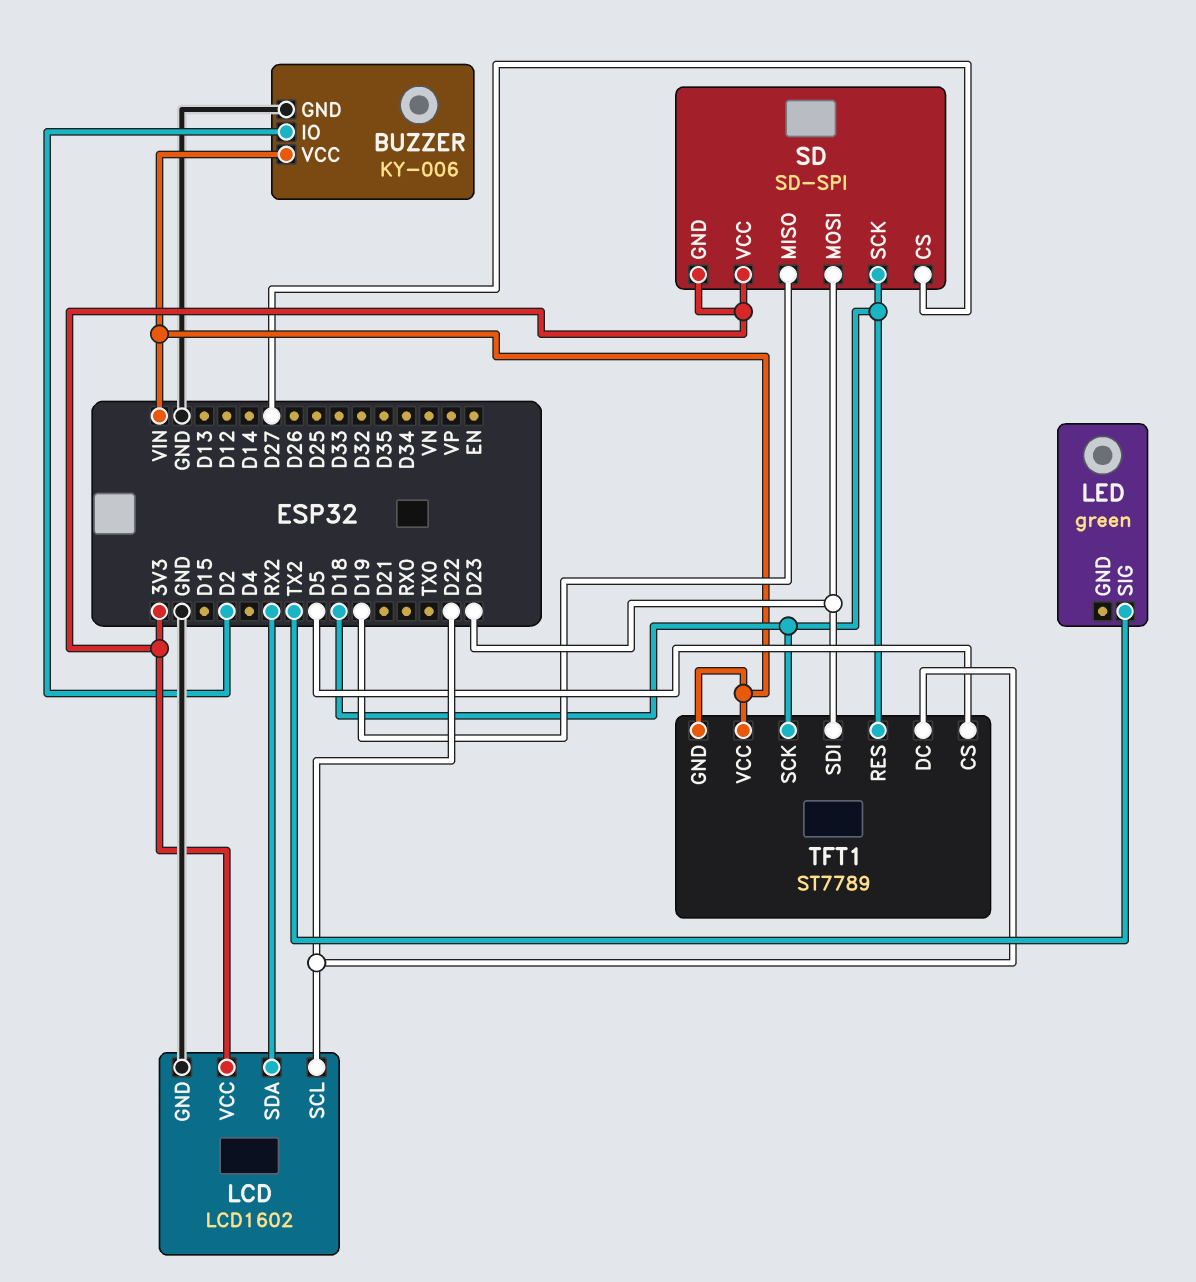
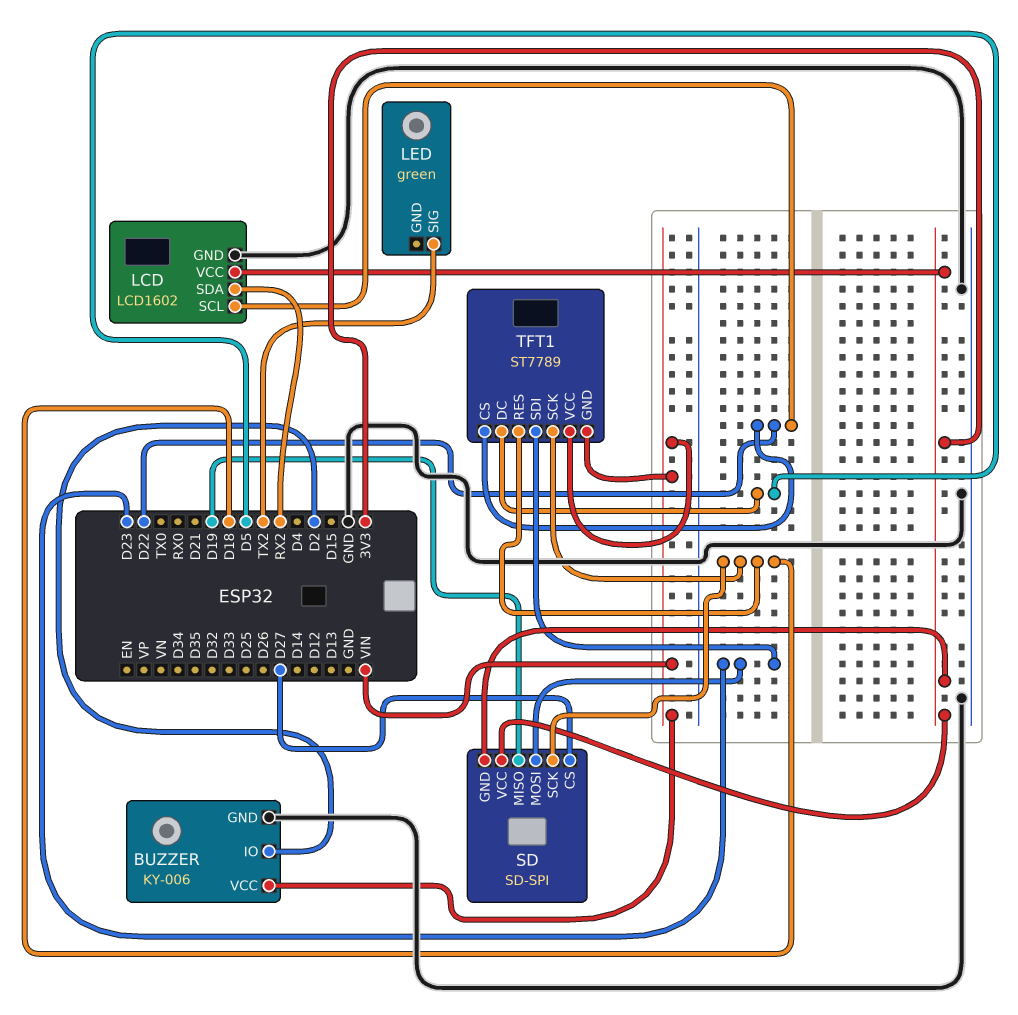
TFT1 pin CS: D5 -> D22
TFT1 pin DC: D22 -> D5

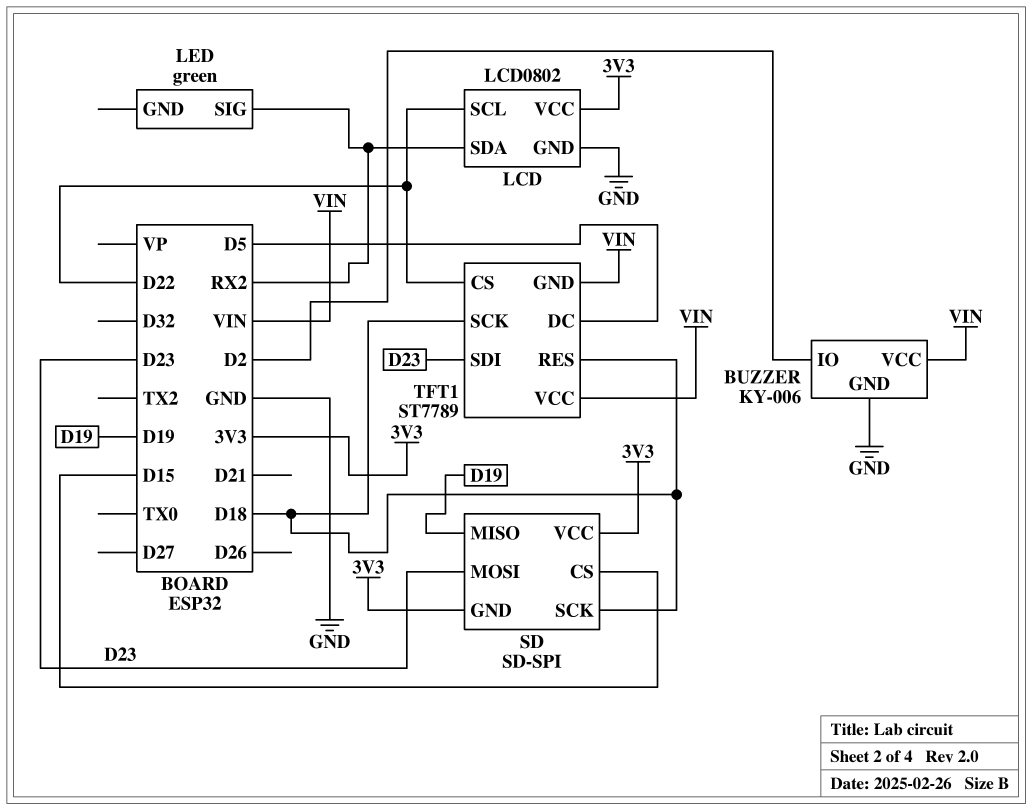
LCD: LCD1602 -> LCD0802
LED pin SIG: TX2 -> RX2
SD pin CS: D27 -> D15

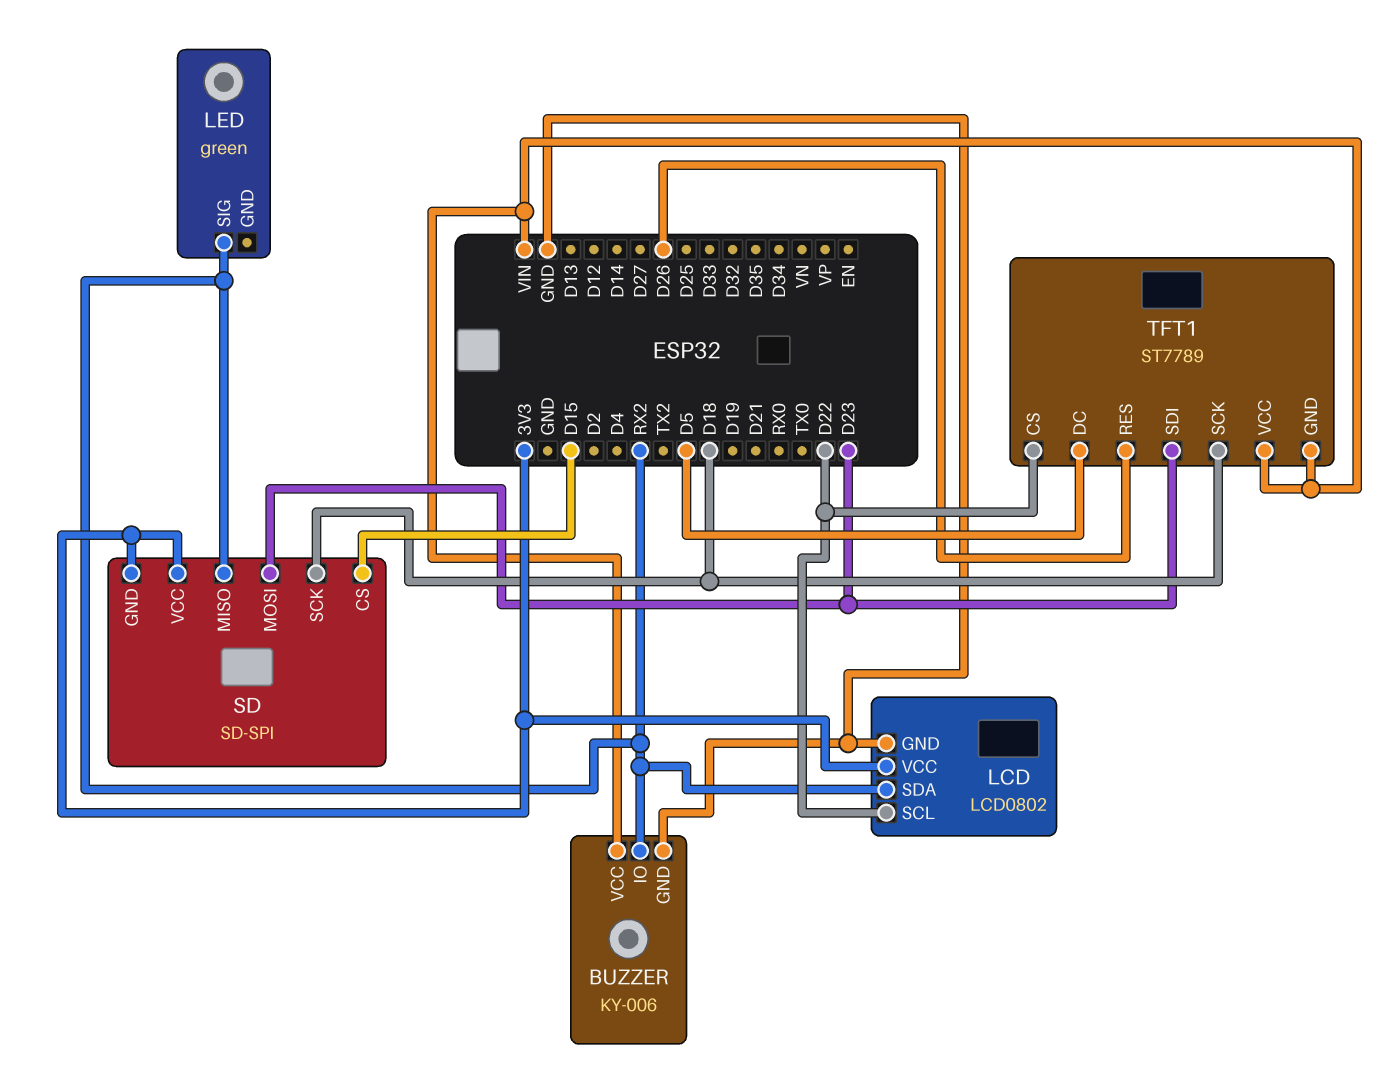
BUZZER pin IO: D2 -> RX2
SD pin MISO: D19 -> RX2
TFT1 pin RES: D18 -> D26

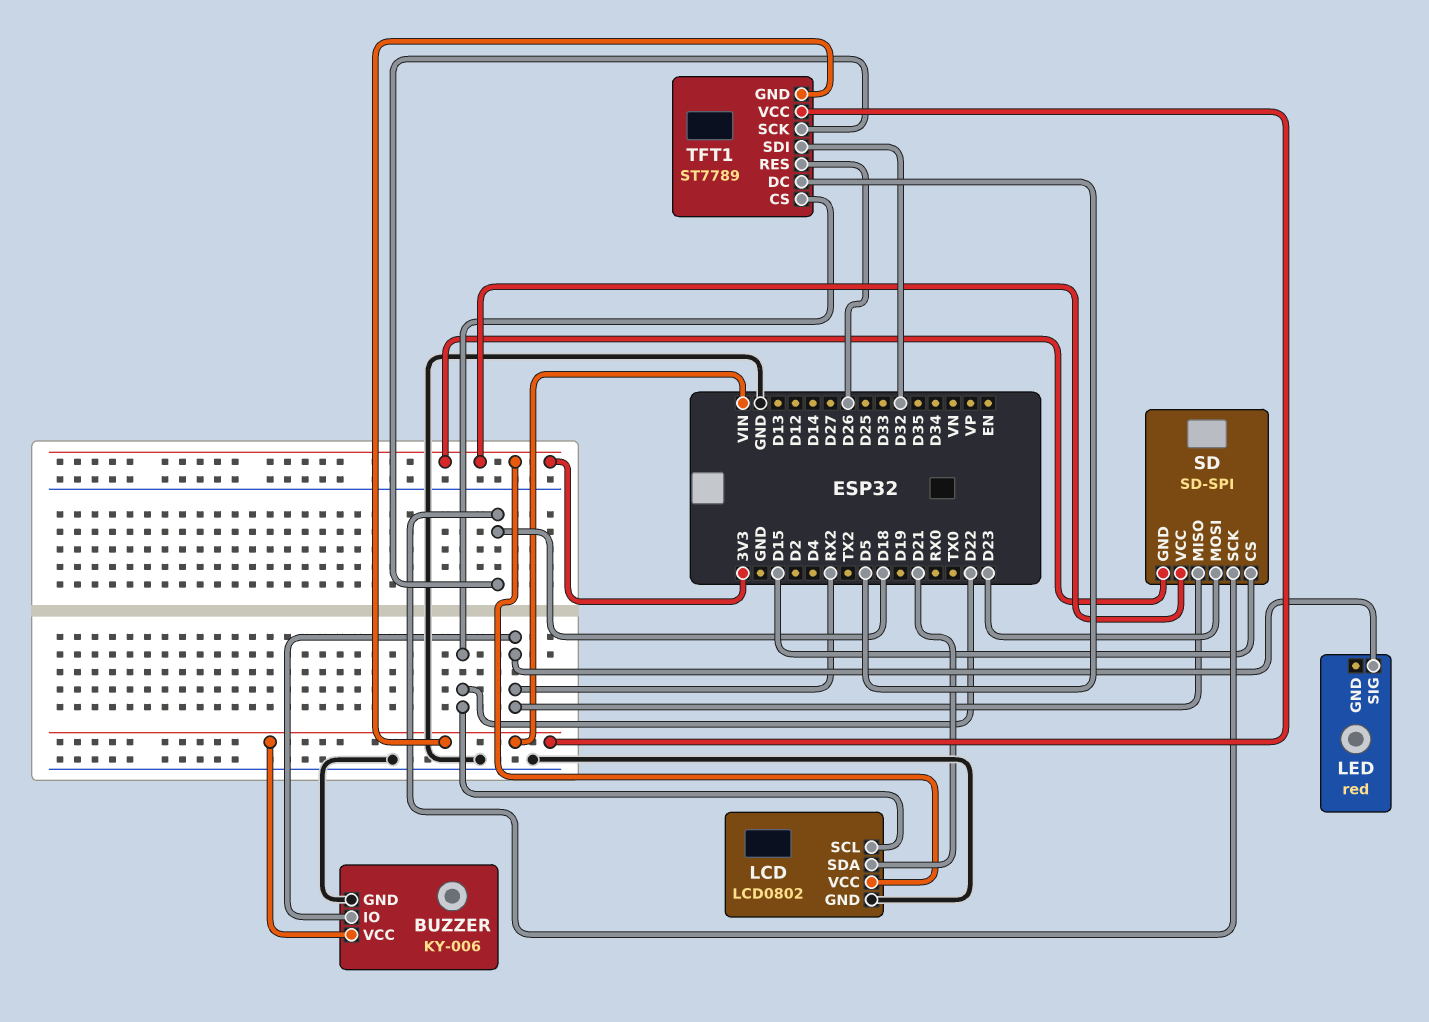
LCD pin SDA: RX2 -> D21
LED: green -> red
TFT1 pin SDI: D23 -> D32

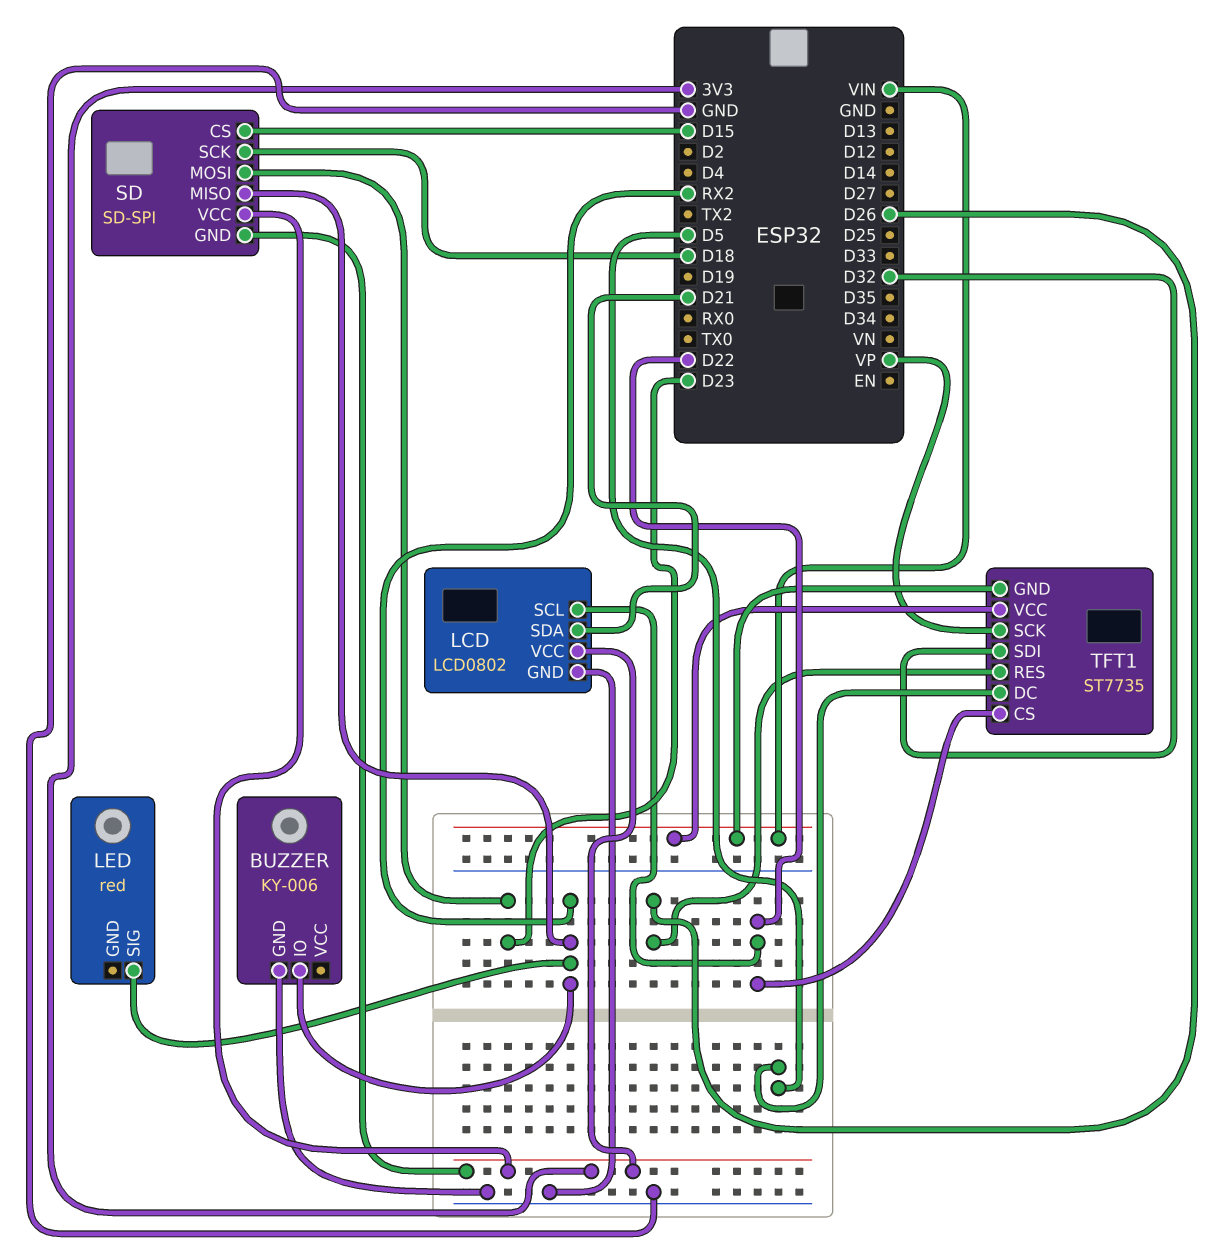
BUZZER pin VCC: VIN -> none
TFT1: ST7789 -> ST7735
TFT1 pin SCK: D18 -> VP

